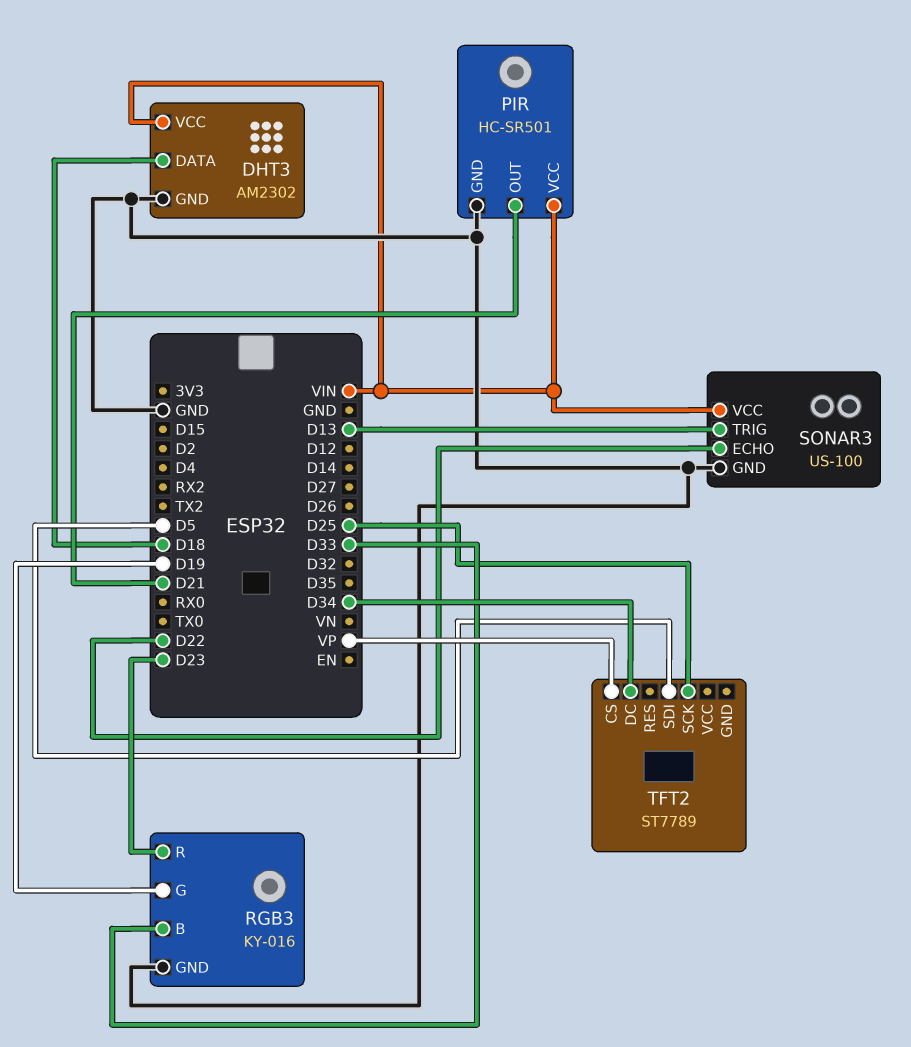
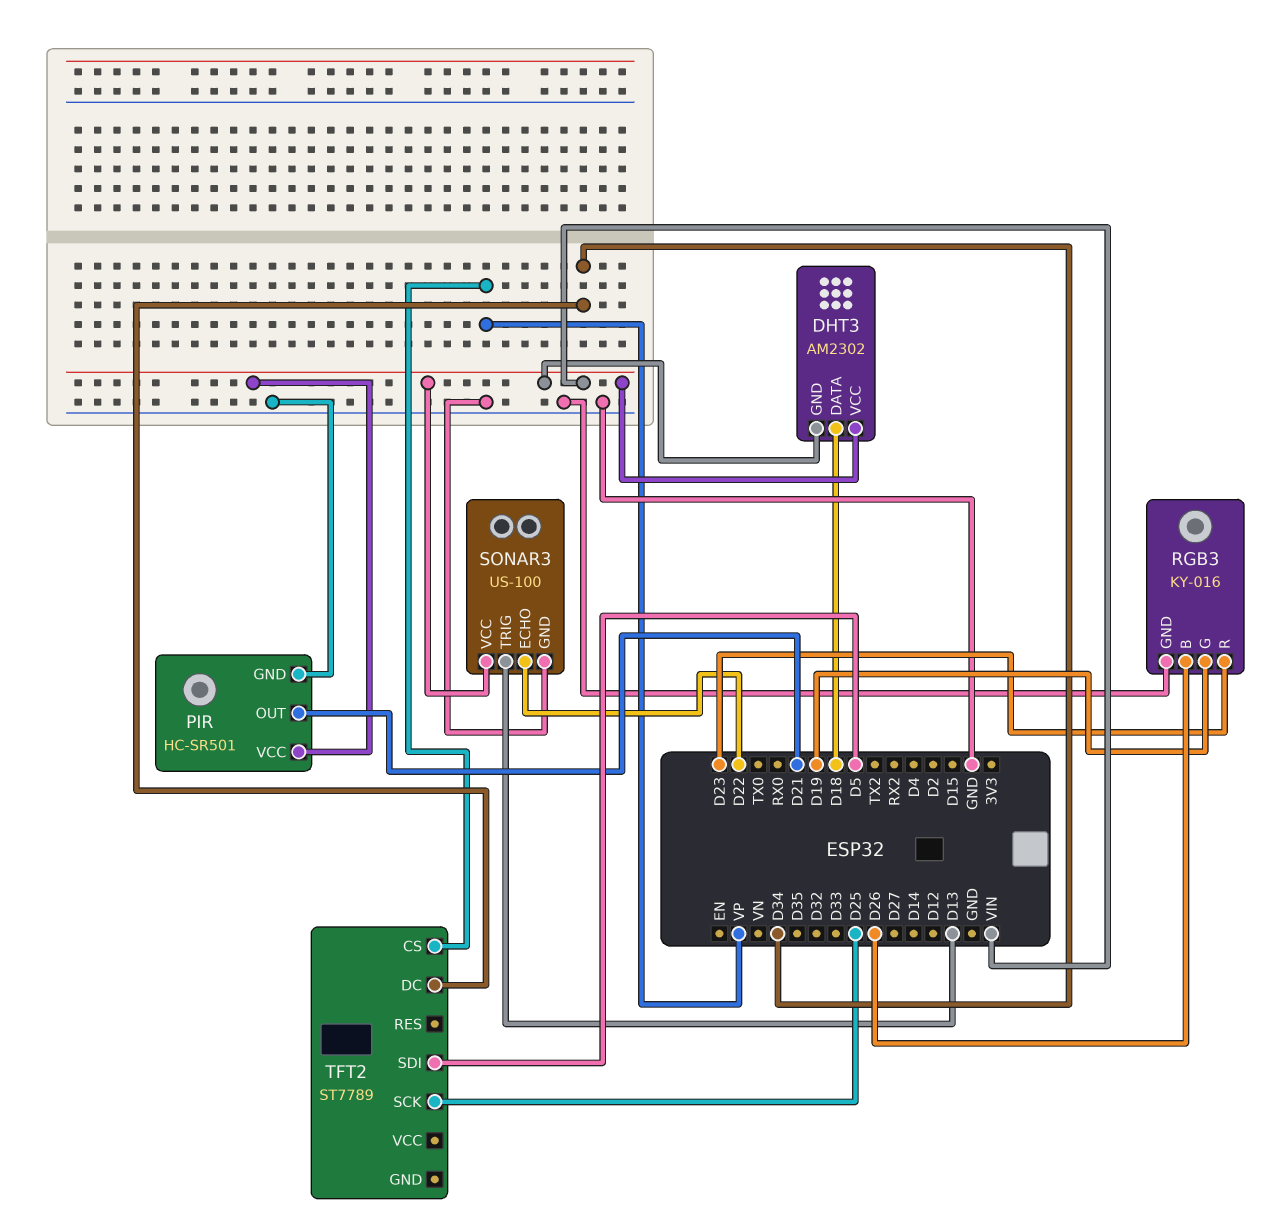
DHT3 pin GND: GND -> VIN
RGB3 pin B: D33 -> D26

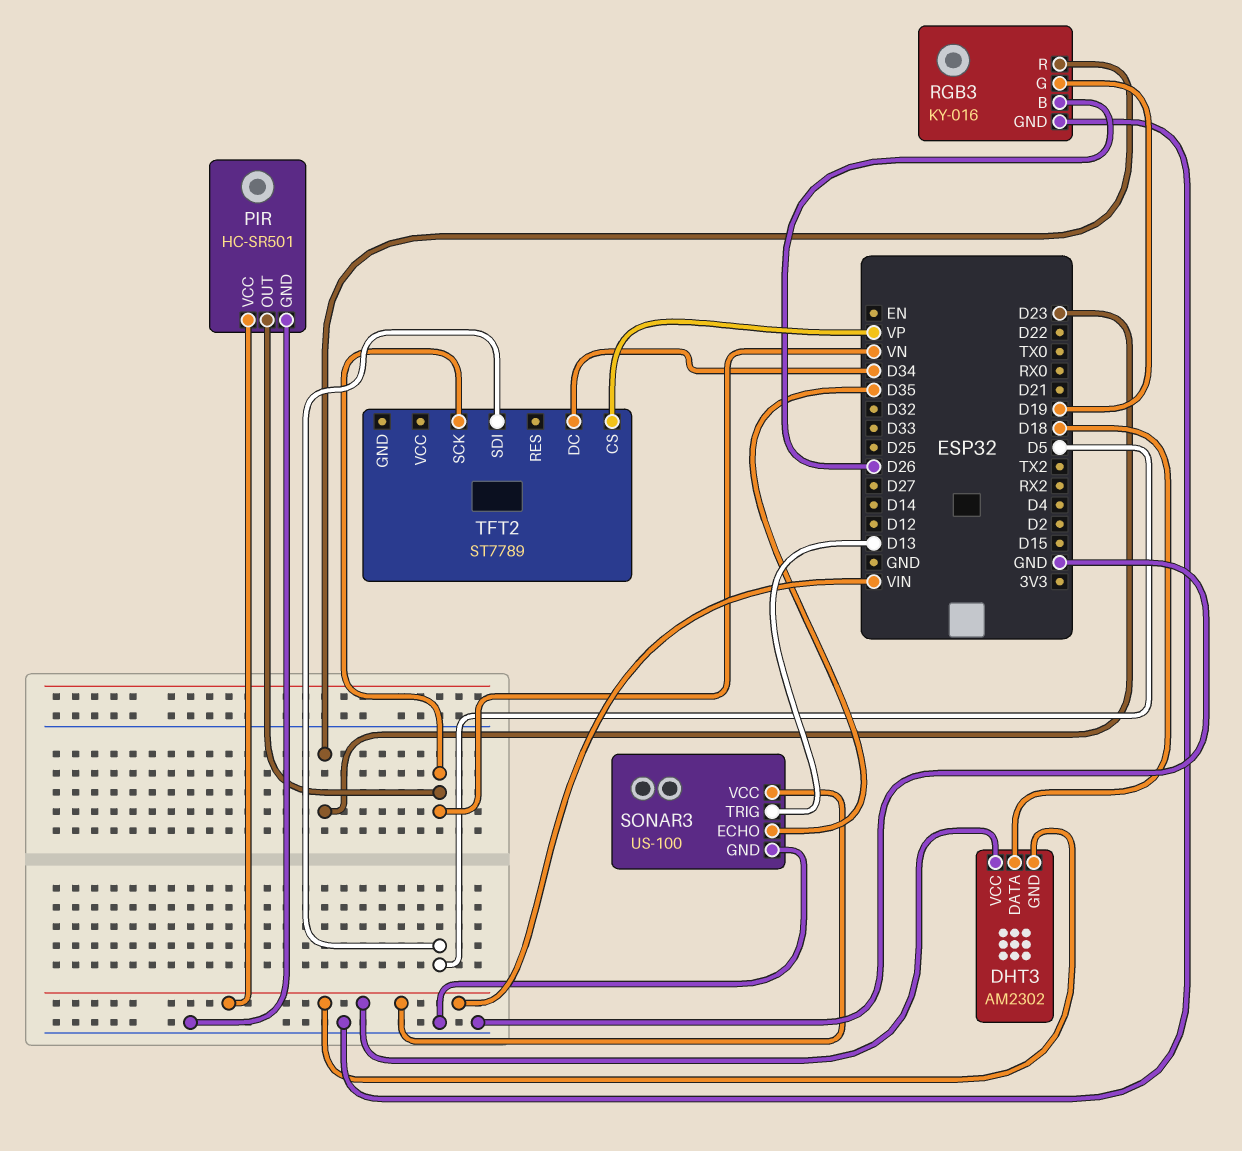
PIR pin OUT: D21 -> VN
SONAR3 pin ECHO: D22 -> D35
TFT2 pin SCK: D25 -> VN

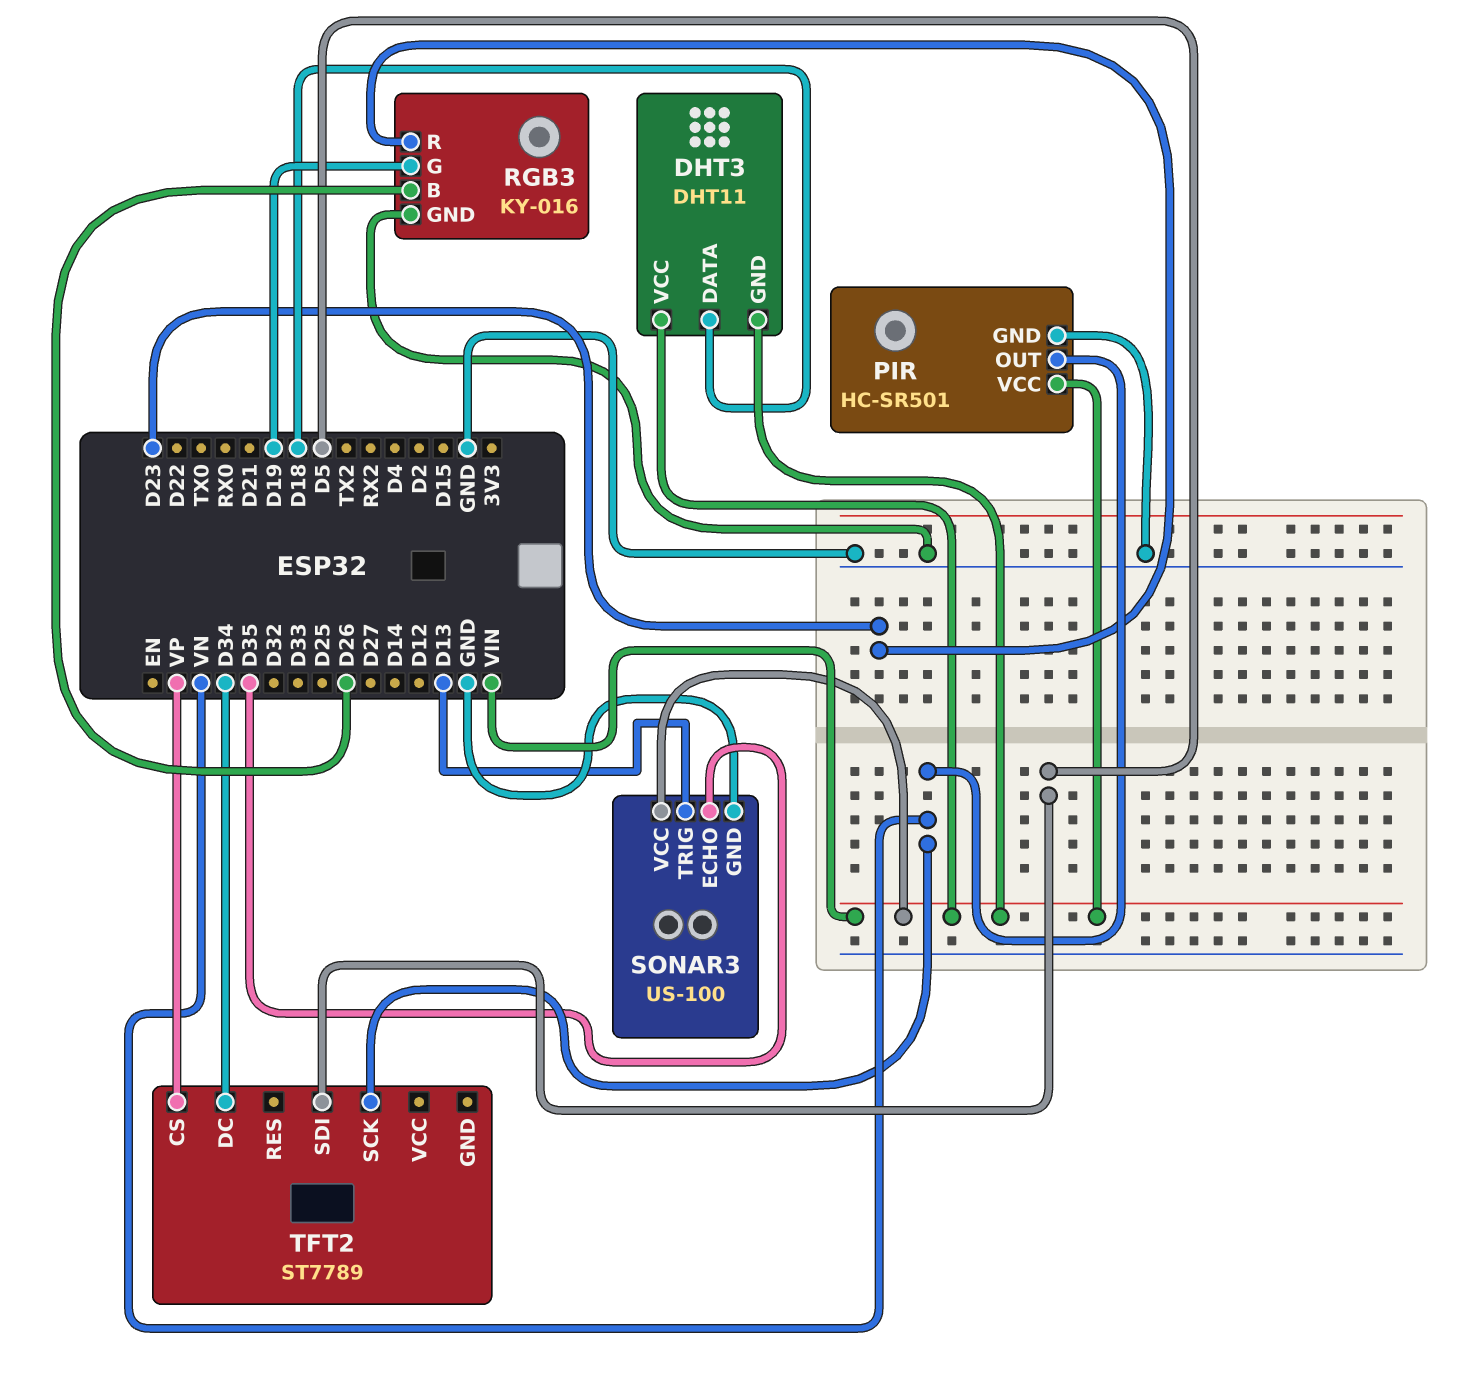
DHT3: AM2302 -> DHT11

